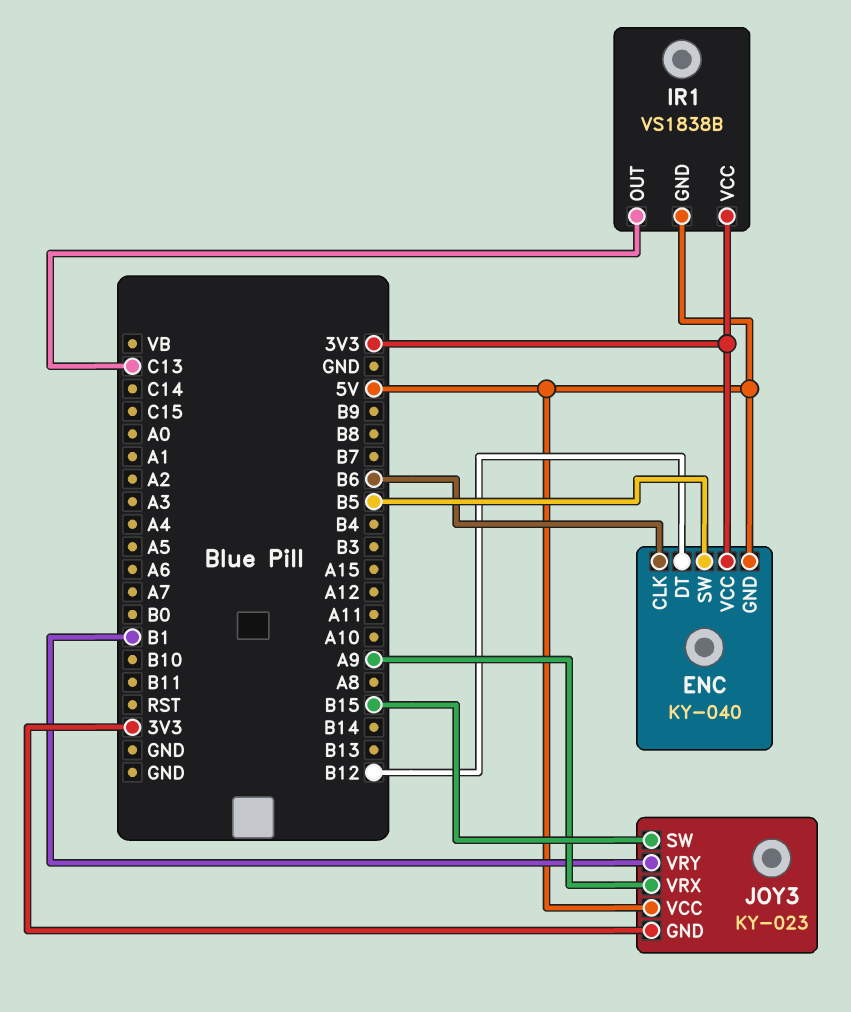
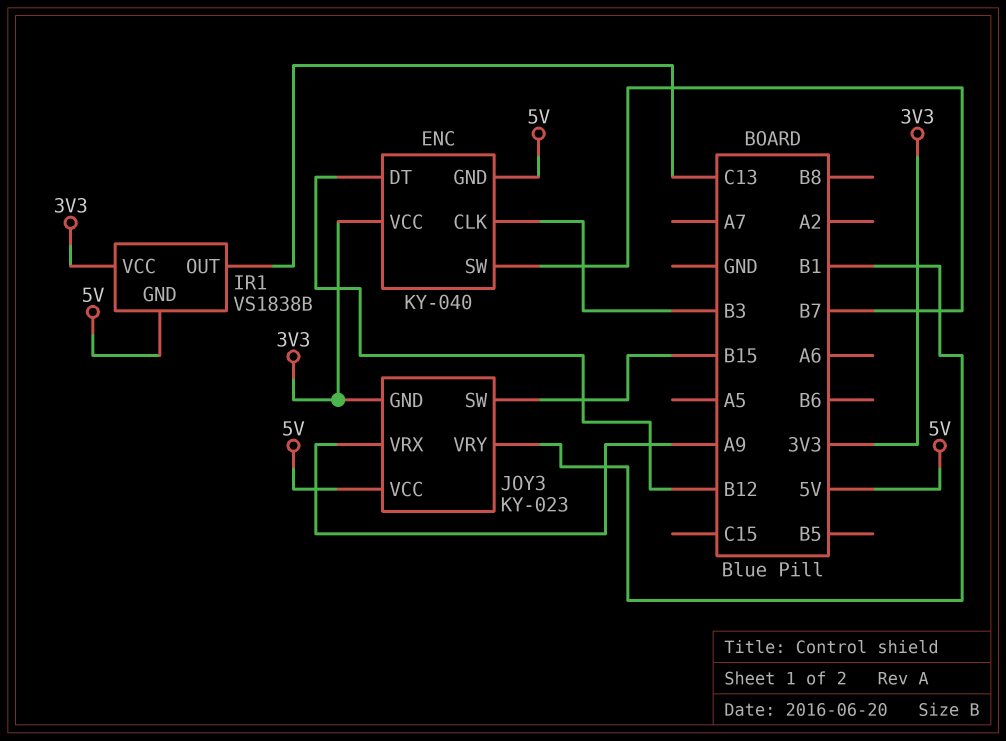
ENC pin CLK: B6 -> B3
ENC pin SW: B5 -> B7

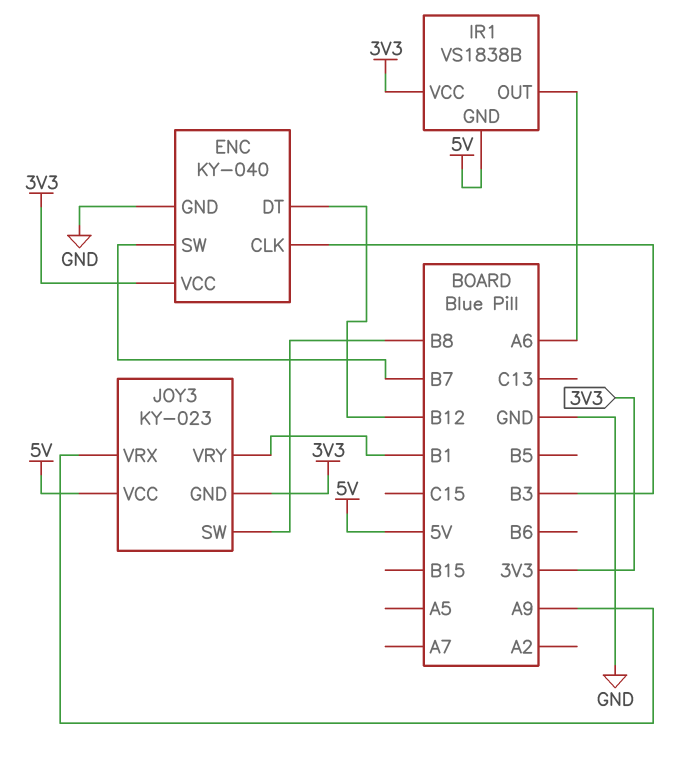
ENC pin GND: 5V -> GND
IR1 pin OUT: C13 -> A6
JOY3 pin SW: B15 -> B8

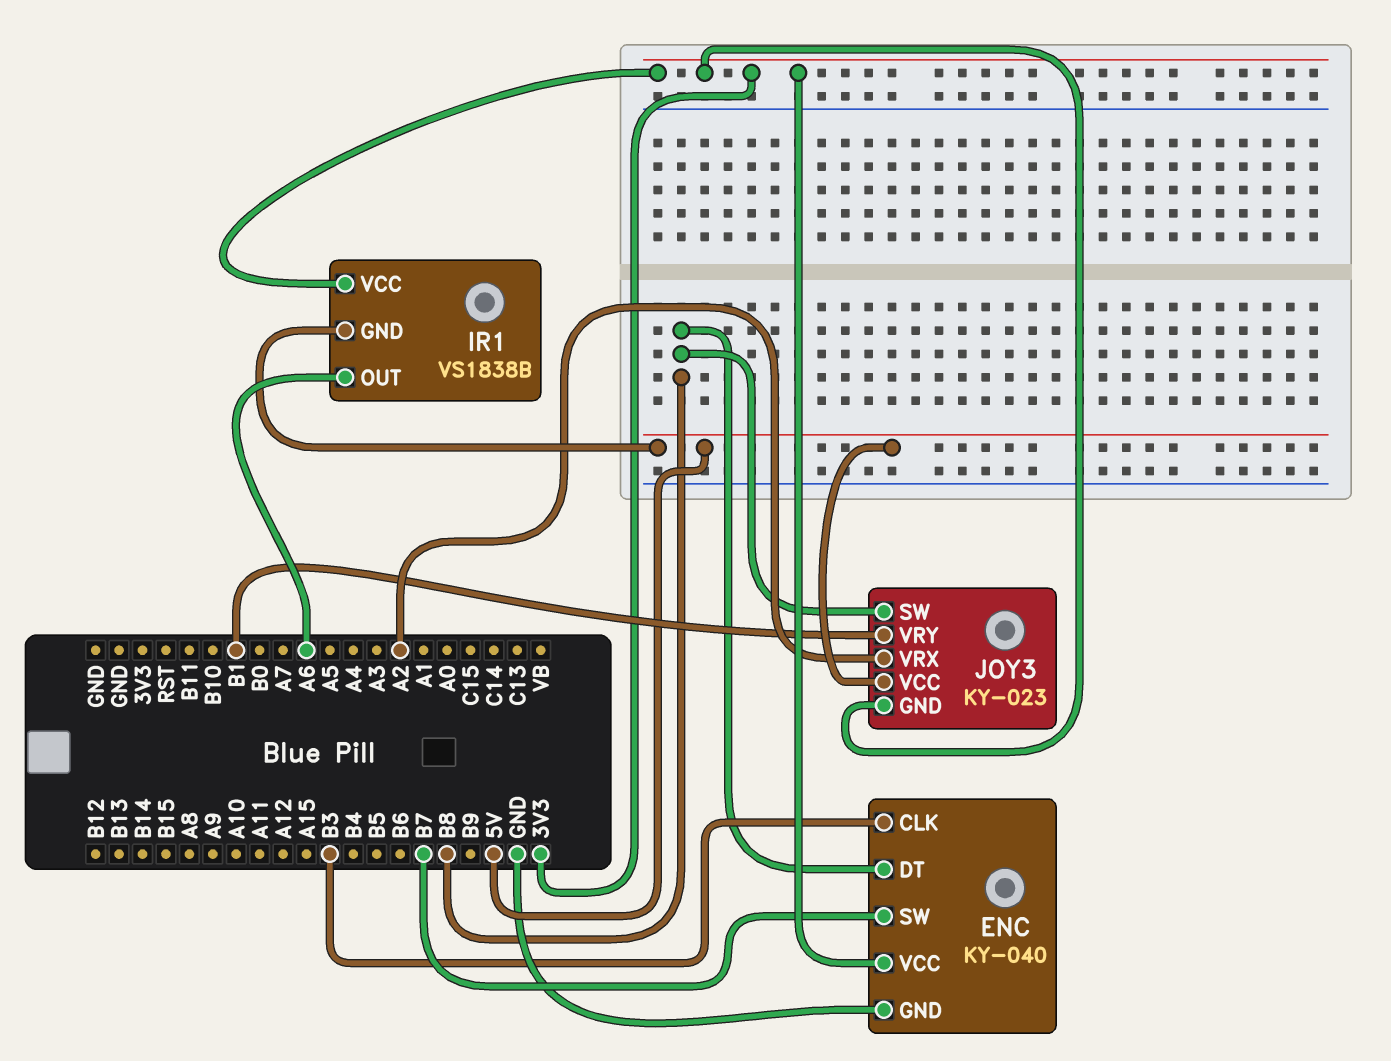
ENC pin DT: B12 -> B8
JOY3 pin VRX: A9 -> A2

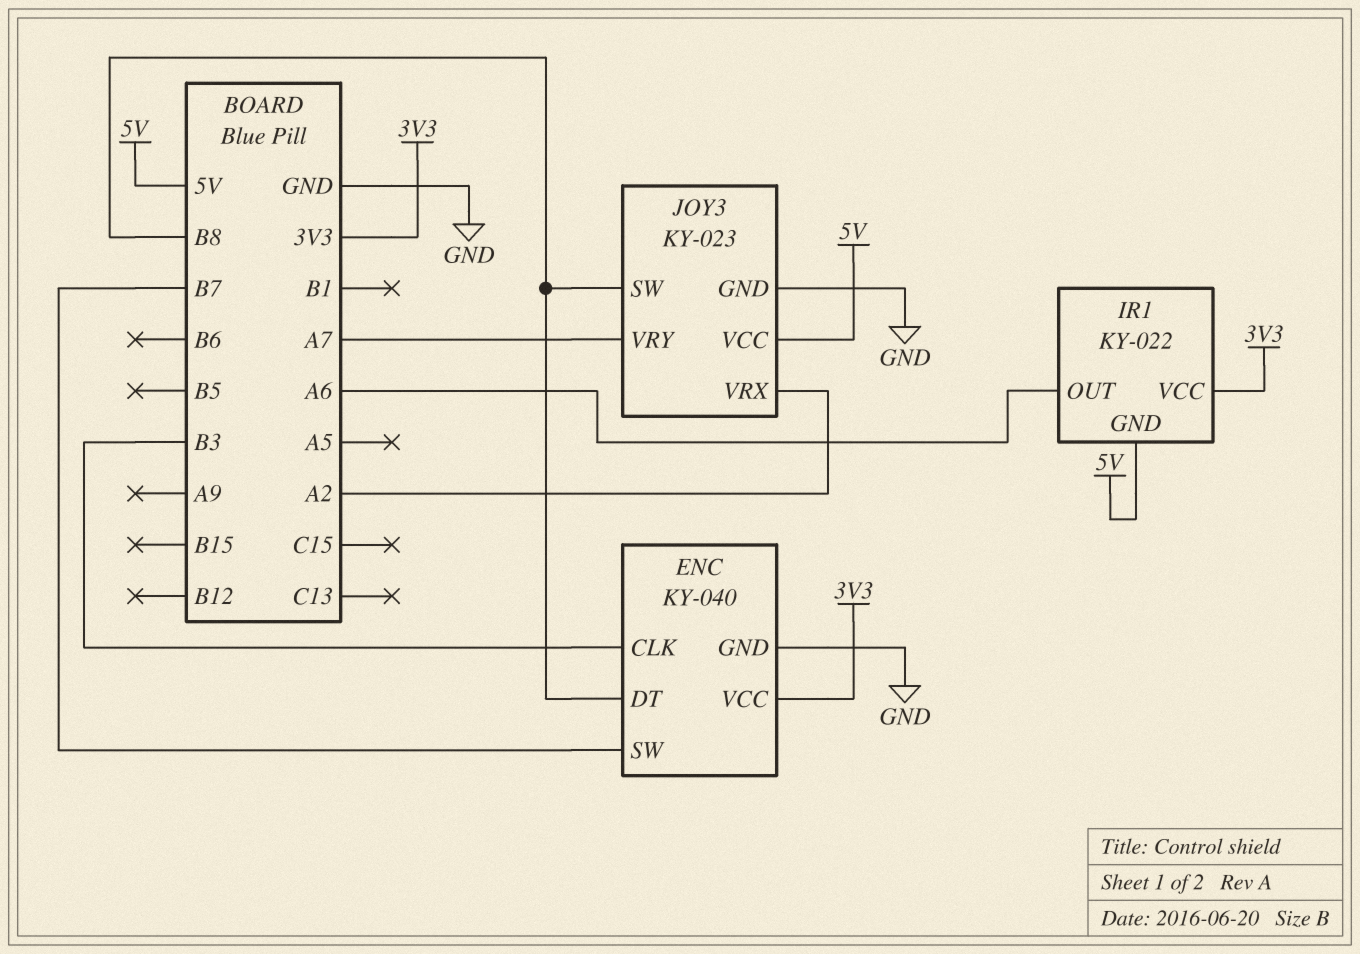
IR1: VS1838B -> KY-022
JOY3 pin GND: 3V3 -> GND
JOY3 pin VRY: B1 -> A7

